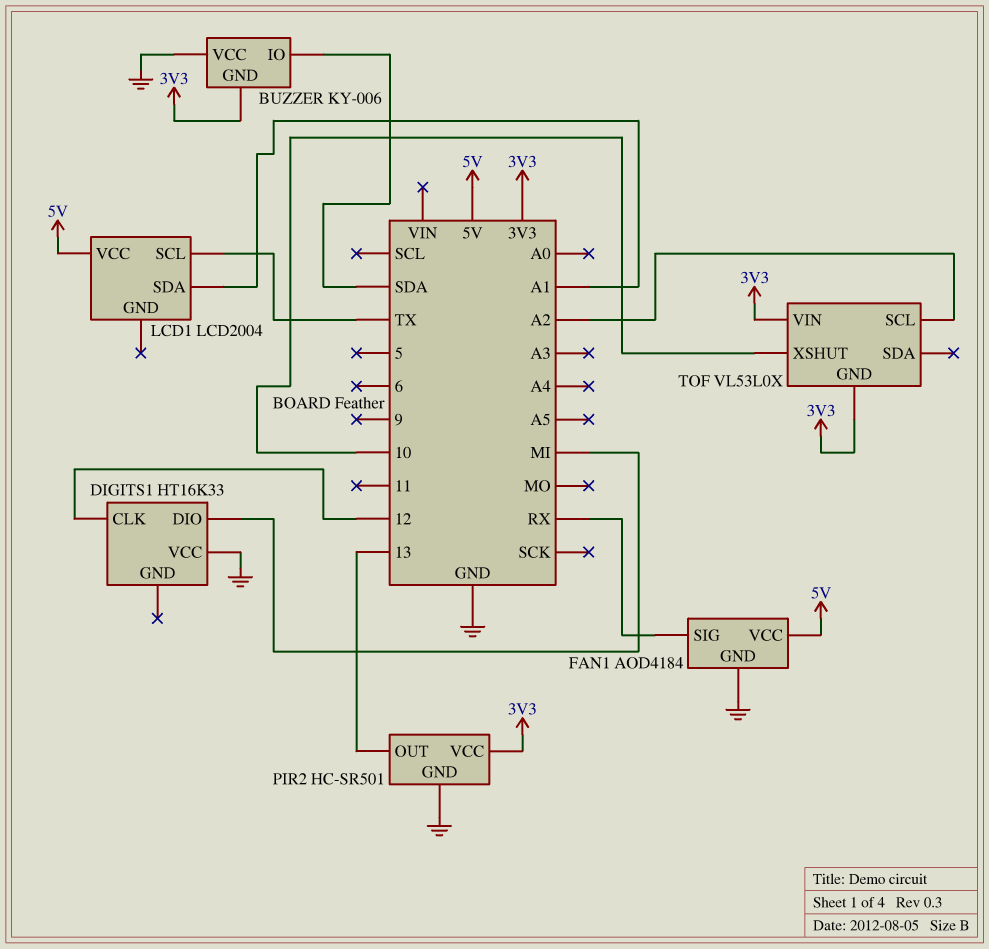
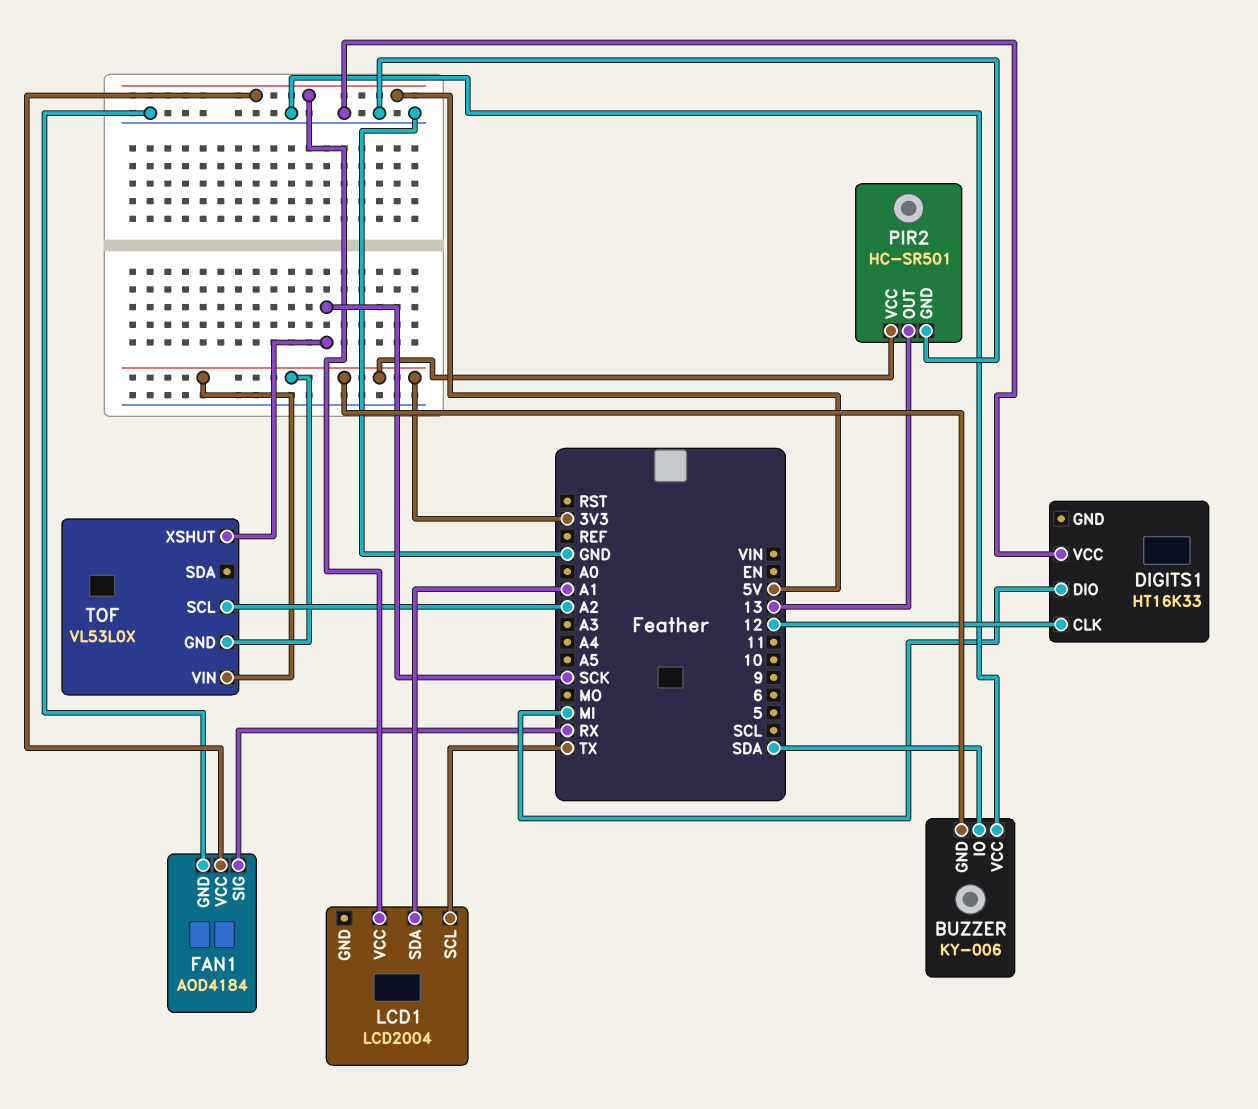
TOF pin XSHUT: 10 -> SCK

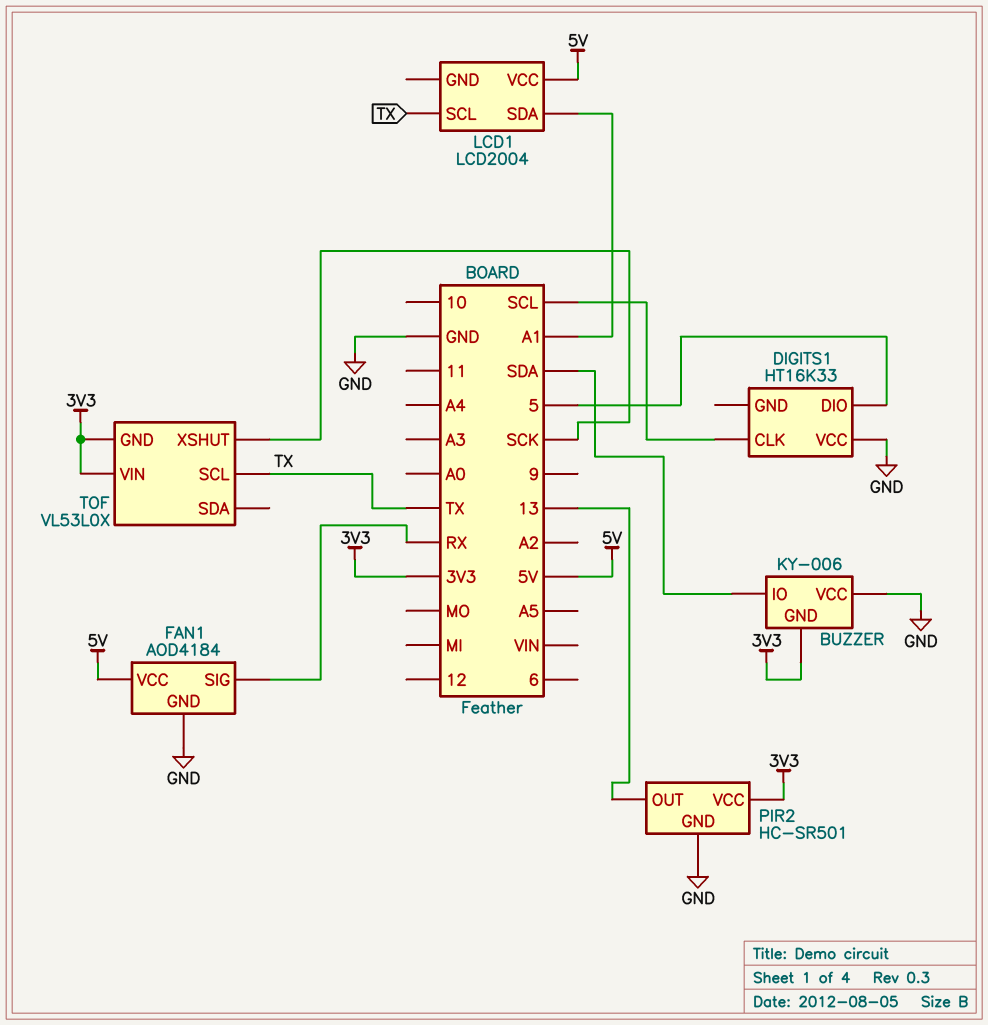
DIGITS1 pin CLK: 12 -> SCL
DIGITS1 pin DIO: MI -> 5
TOF pin SCL: A2 -> TX

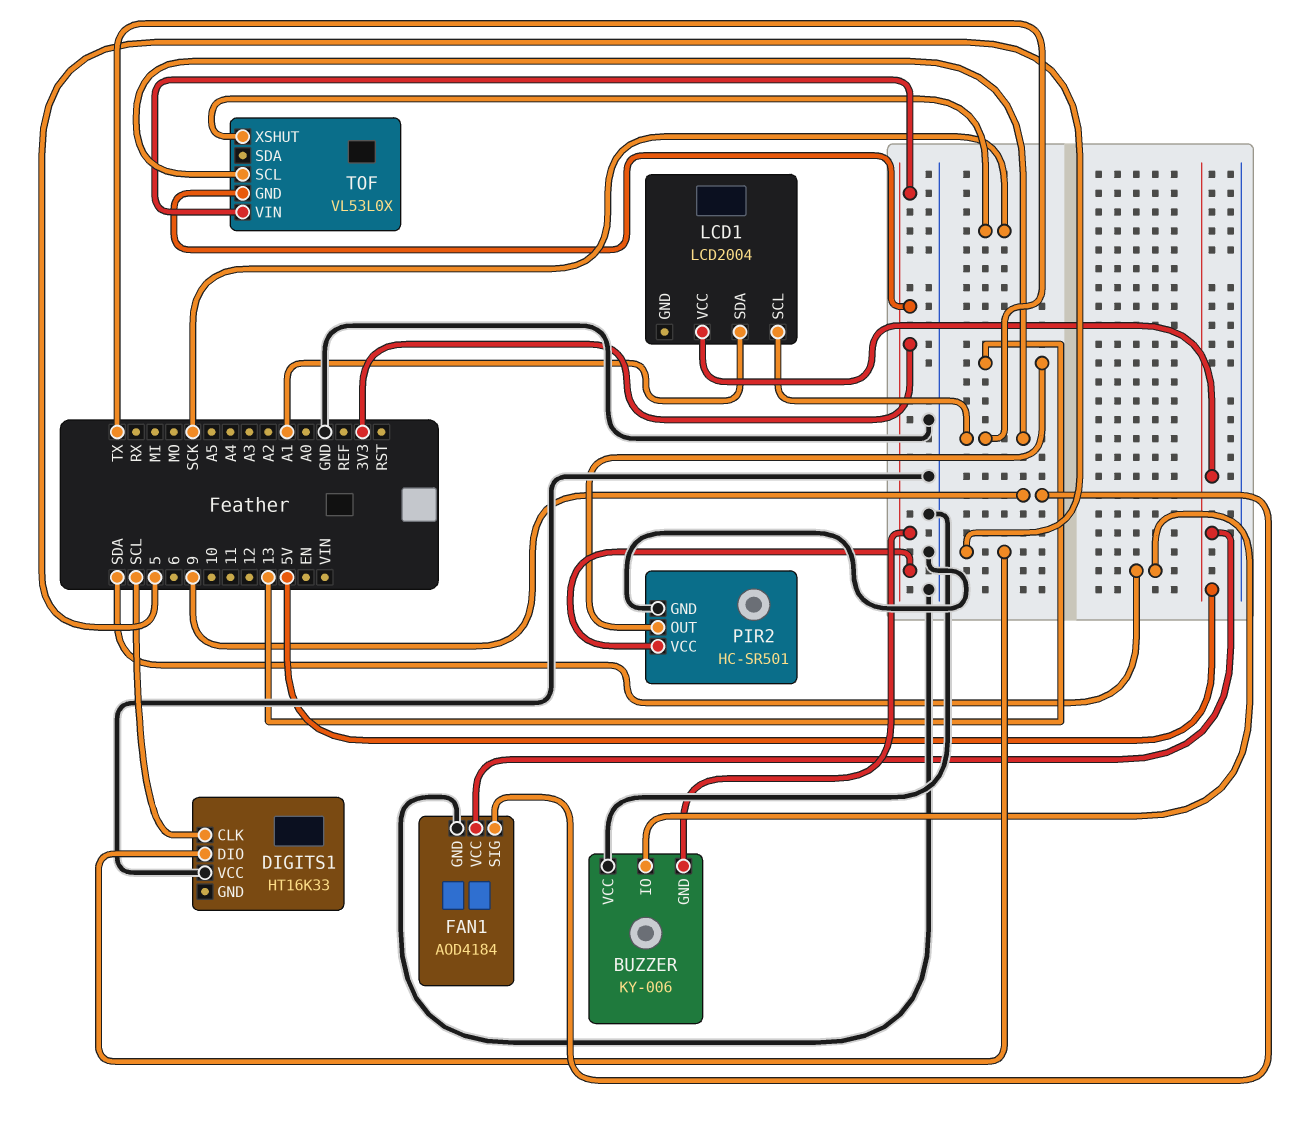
FAN1 pin SIG: RX -> 9

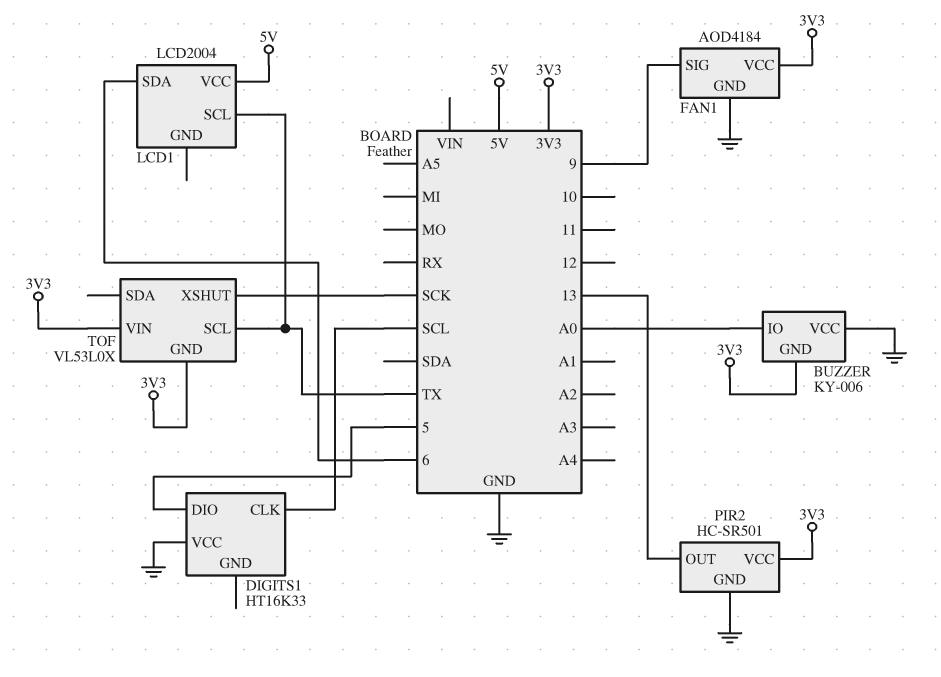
BUZZER pin IO: SDA -> A0
FAN1 pin VCC: 5V -> 3V3
LCD1 pin SDA: A1 -> 6

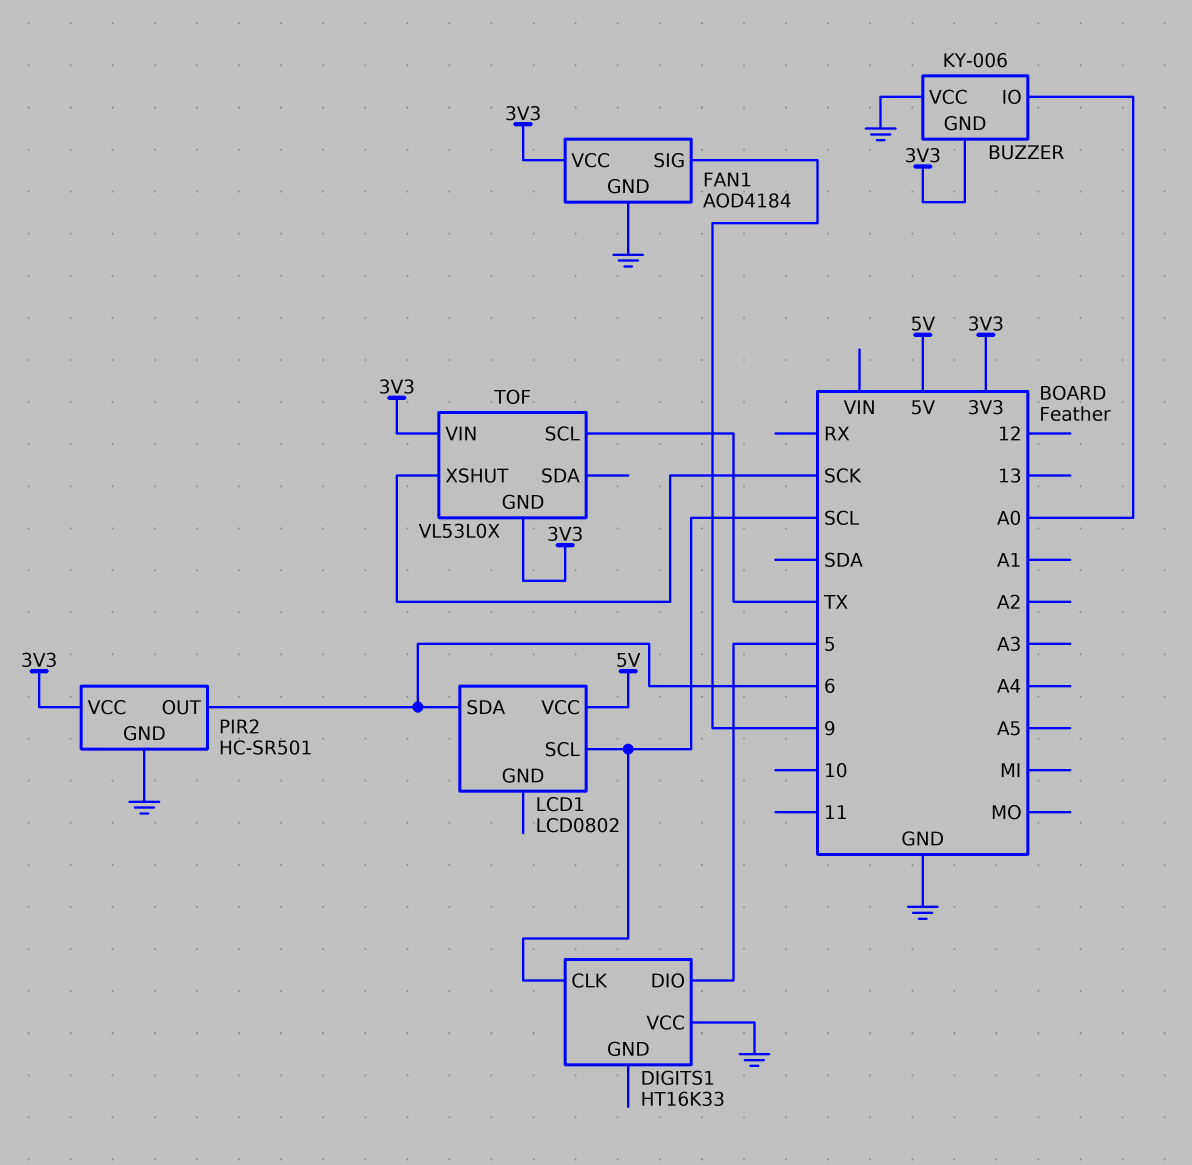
LCD1: LCD2004 -> LCD0802
LCD1 pin SCL: TX -> SCL
PIR2 pin OUT: 13 -> 6

